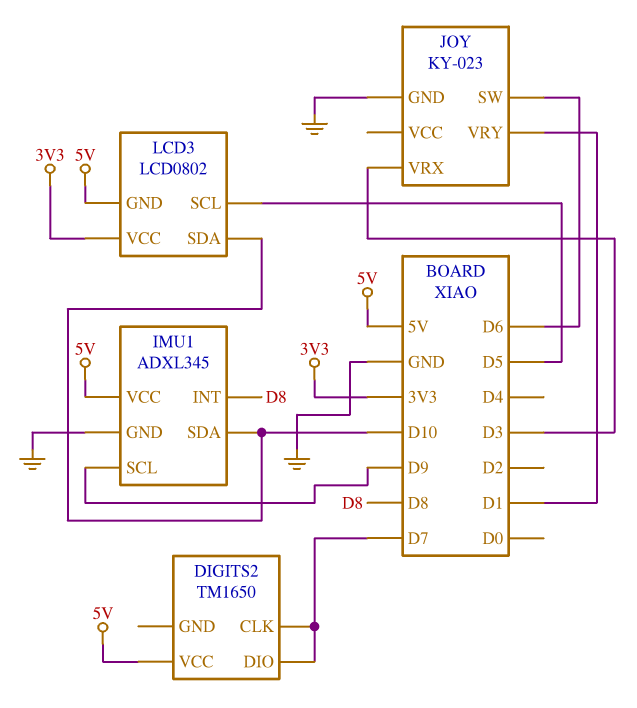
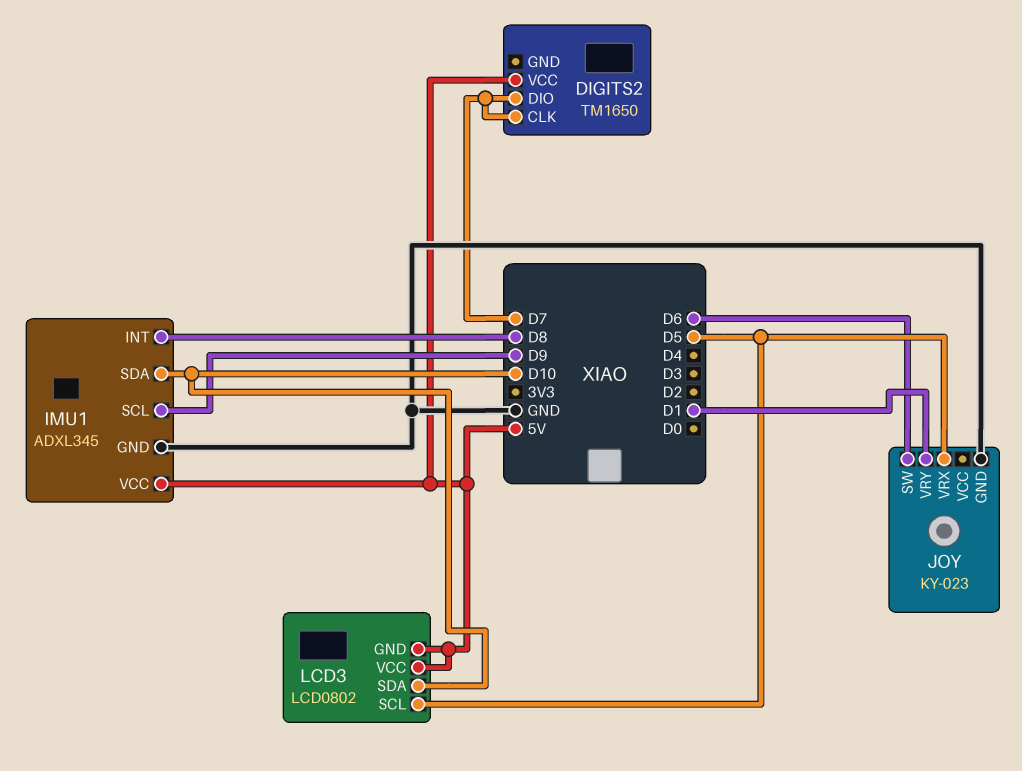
JOY pin VRX: D3 -> D5
LCD3 pin VCC: 3V3 -> 5V

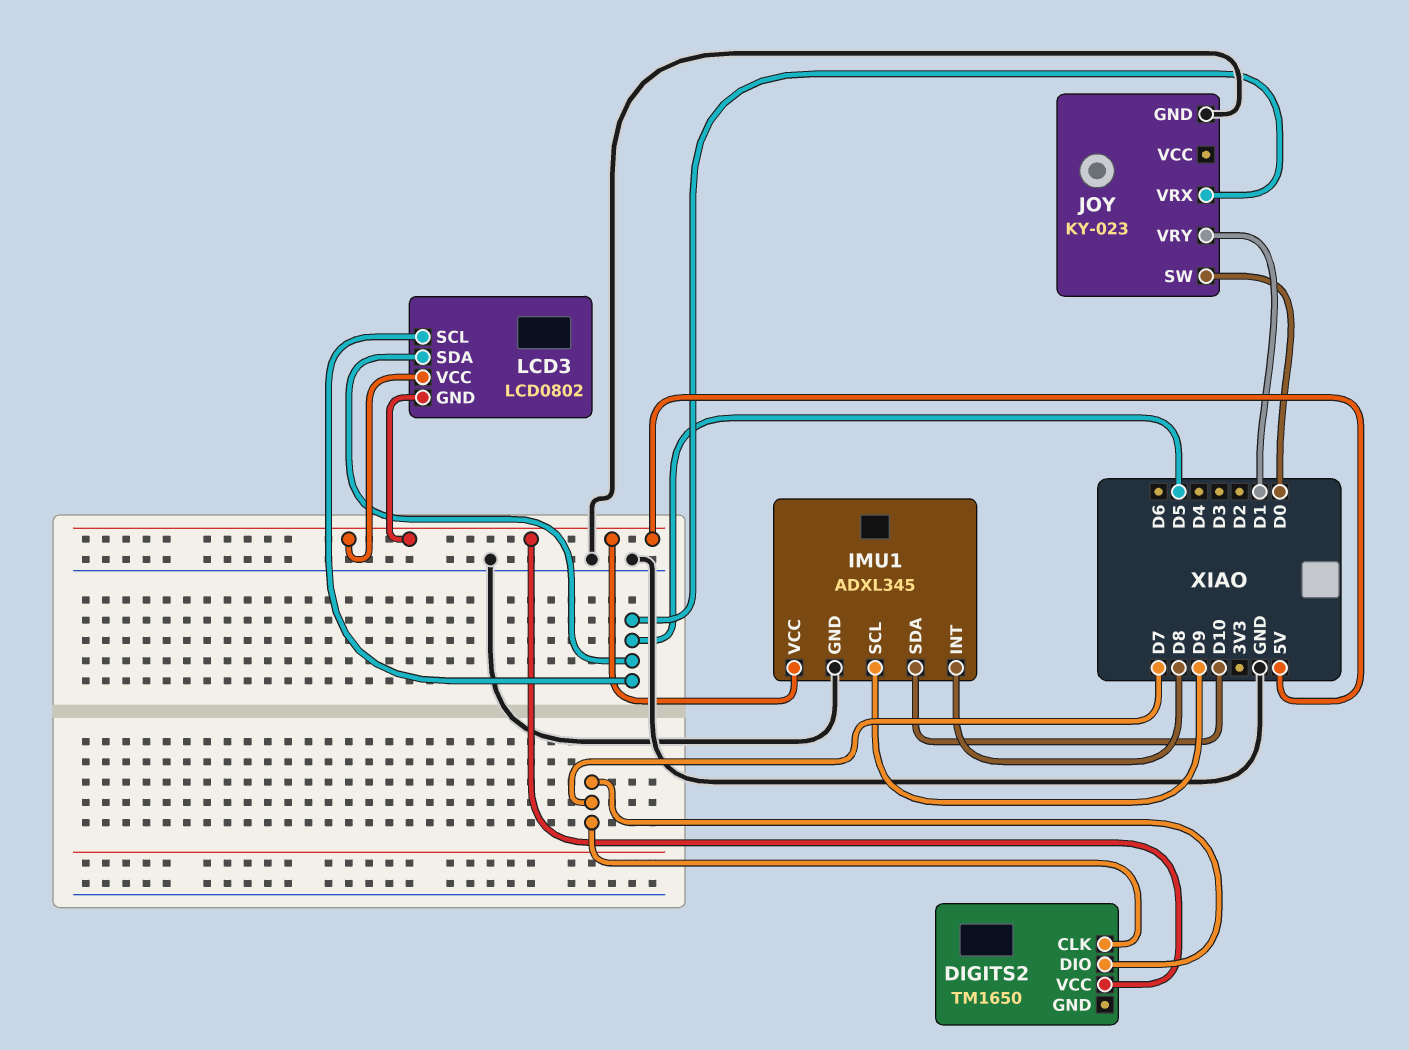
JOY pin SW: D6 -> D0
LCD3 pin SDA: D10 -> D5

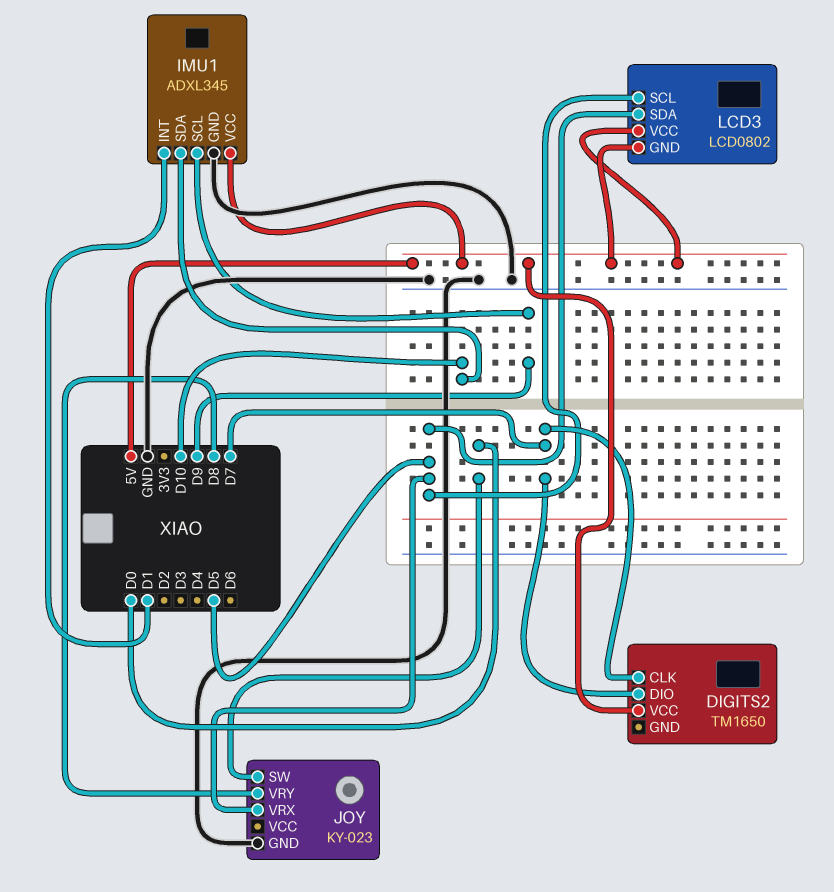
IMU1 pin INT: D8 -> D1
JOY pin VRY: D1 -> D8

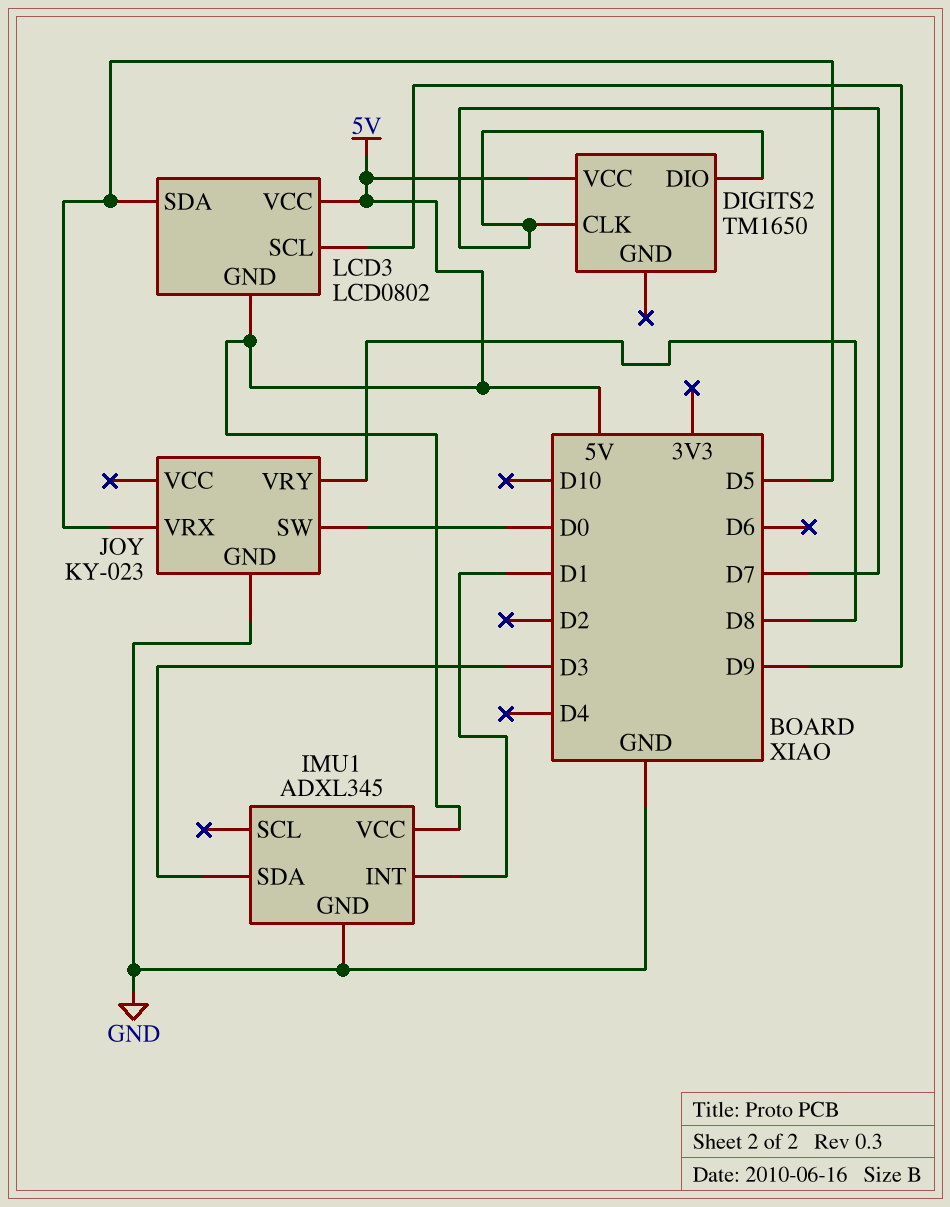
IMU1 pin SCL: D9 -> none
IMU1 pin SDA: D10 -> D3
LCD3 pin SCL: D5 -> D9

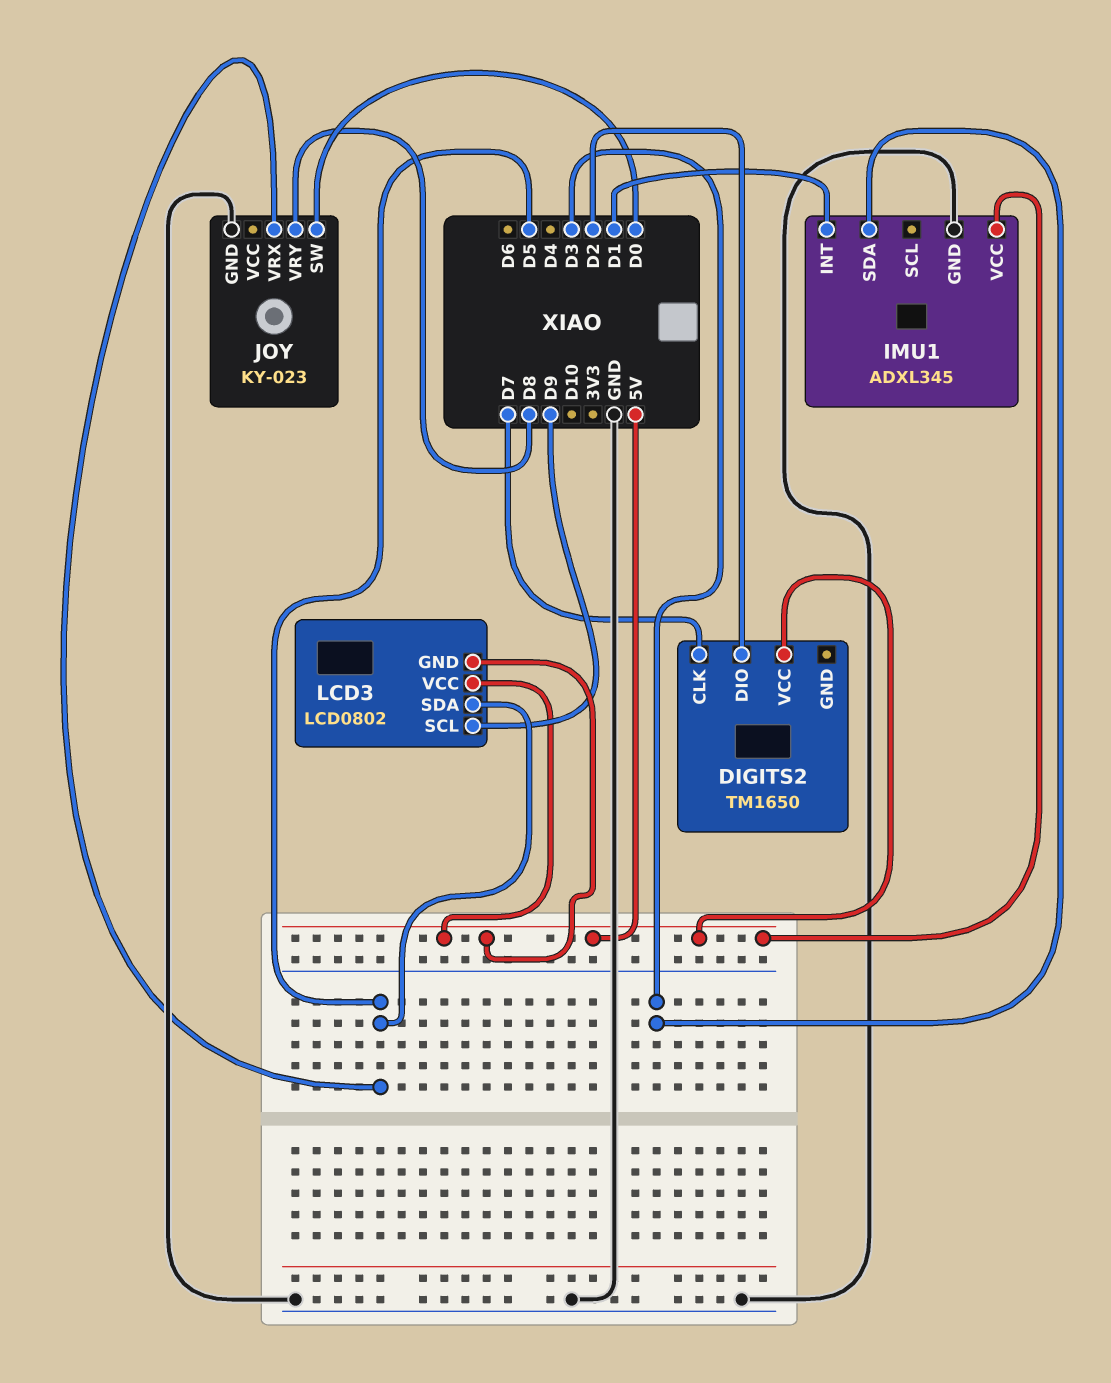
DIGITS2 pin DIO: D7 -> D2

